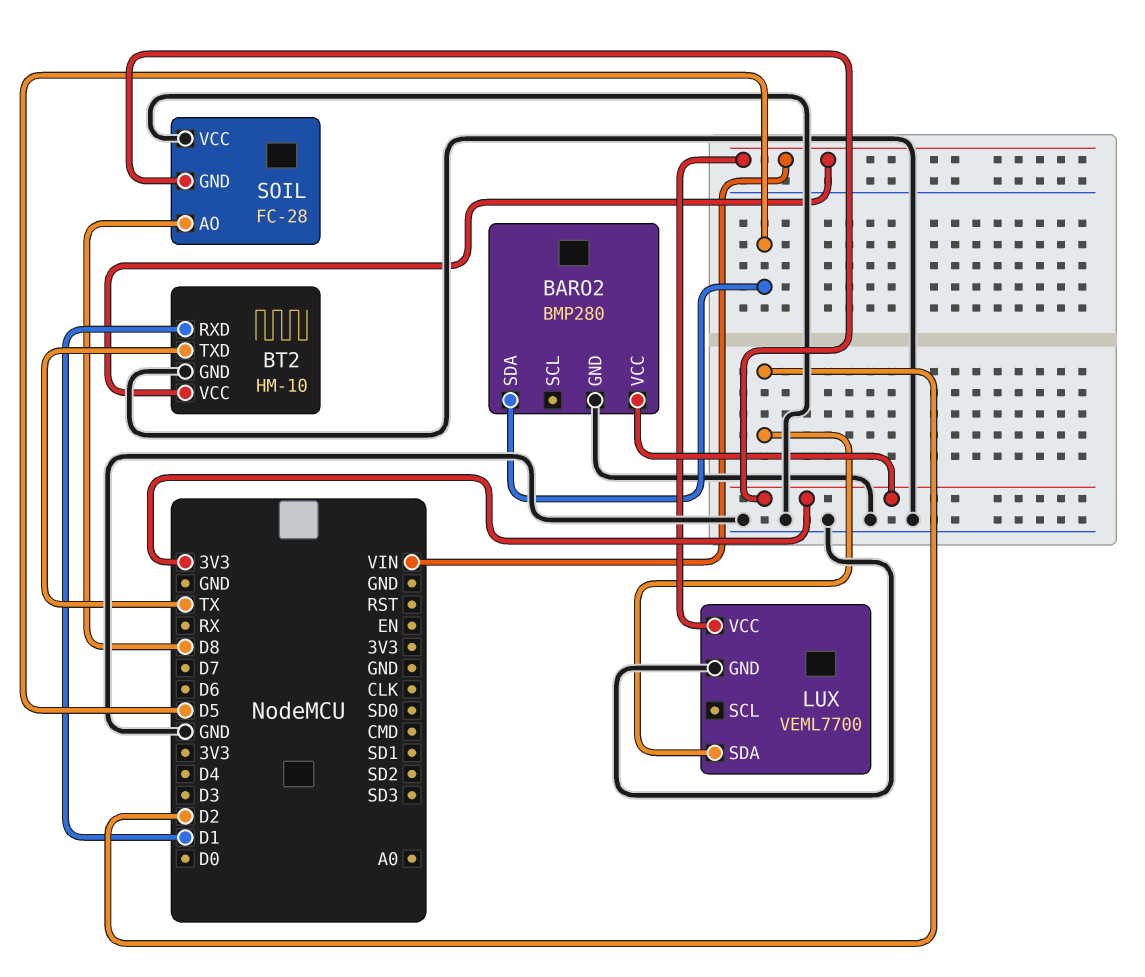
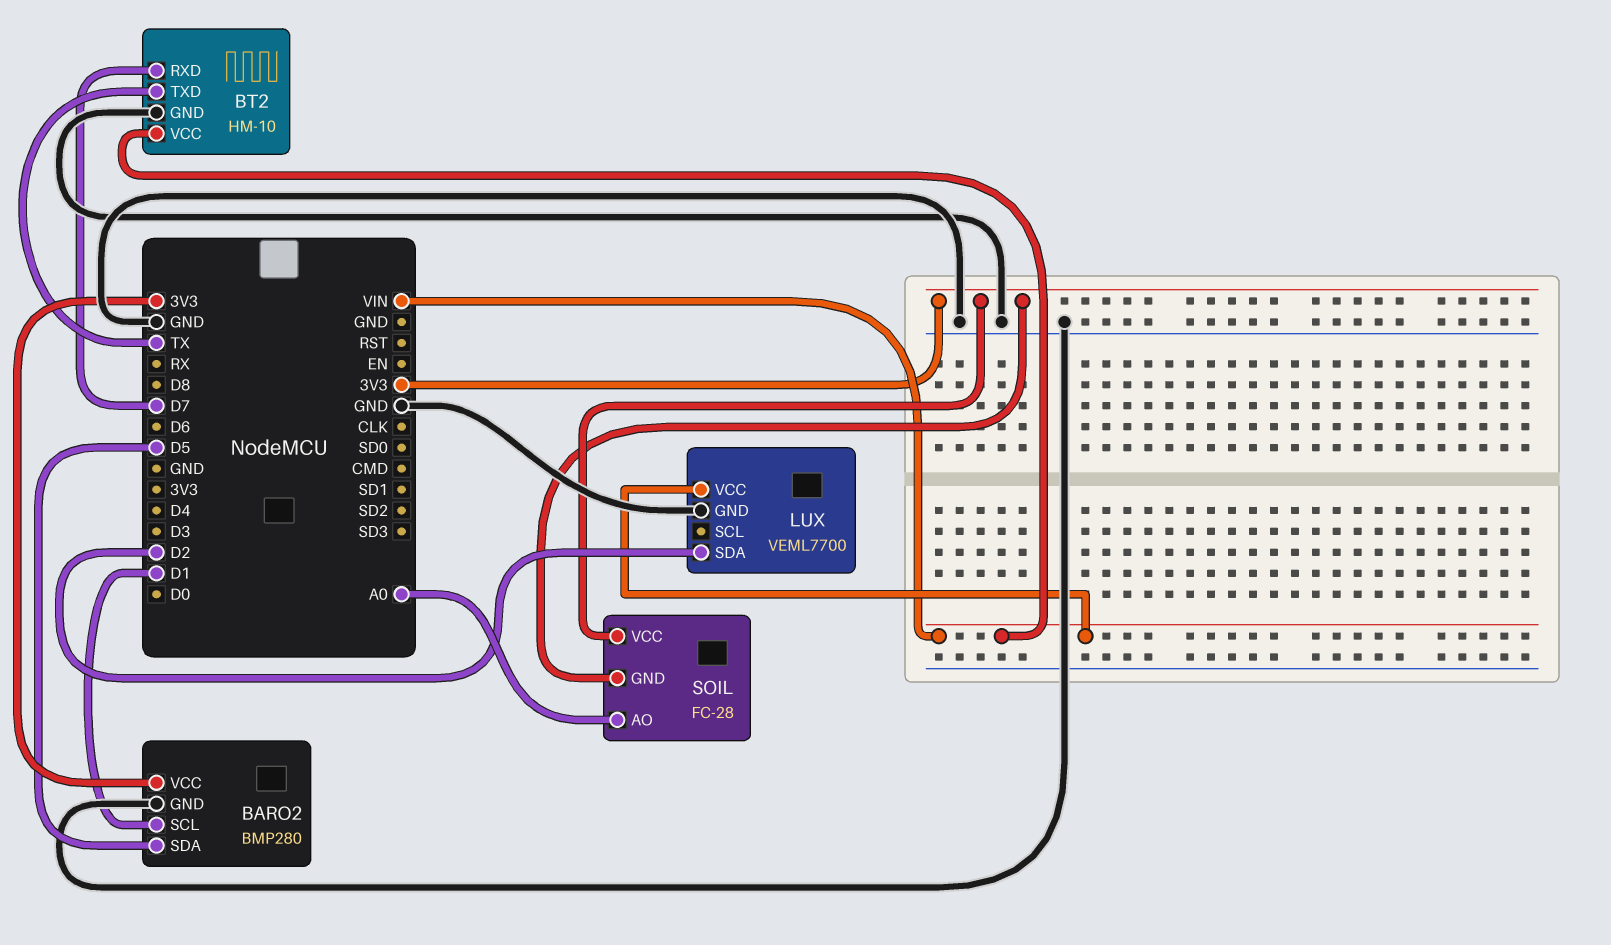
BARO2 pin SCL: none -> D1
BT2 pin RXD: D1 -> D7
SOIL pin AO: D8 -> A0
SOIL pin VCC: GND -> 3V3

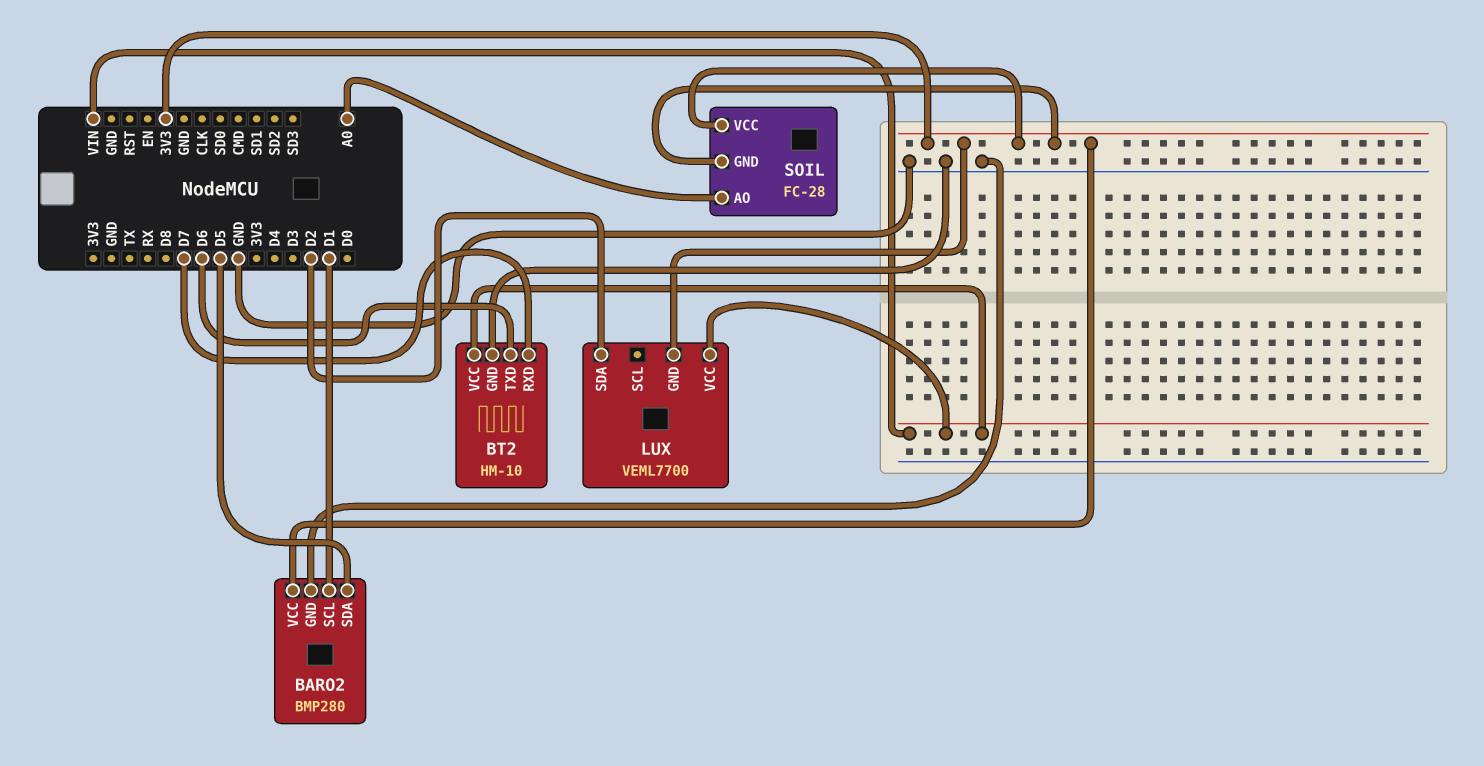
BT2 pin TXD: TX -> D6
LUX pin GND: GND -> 3V3

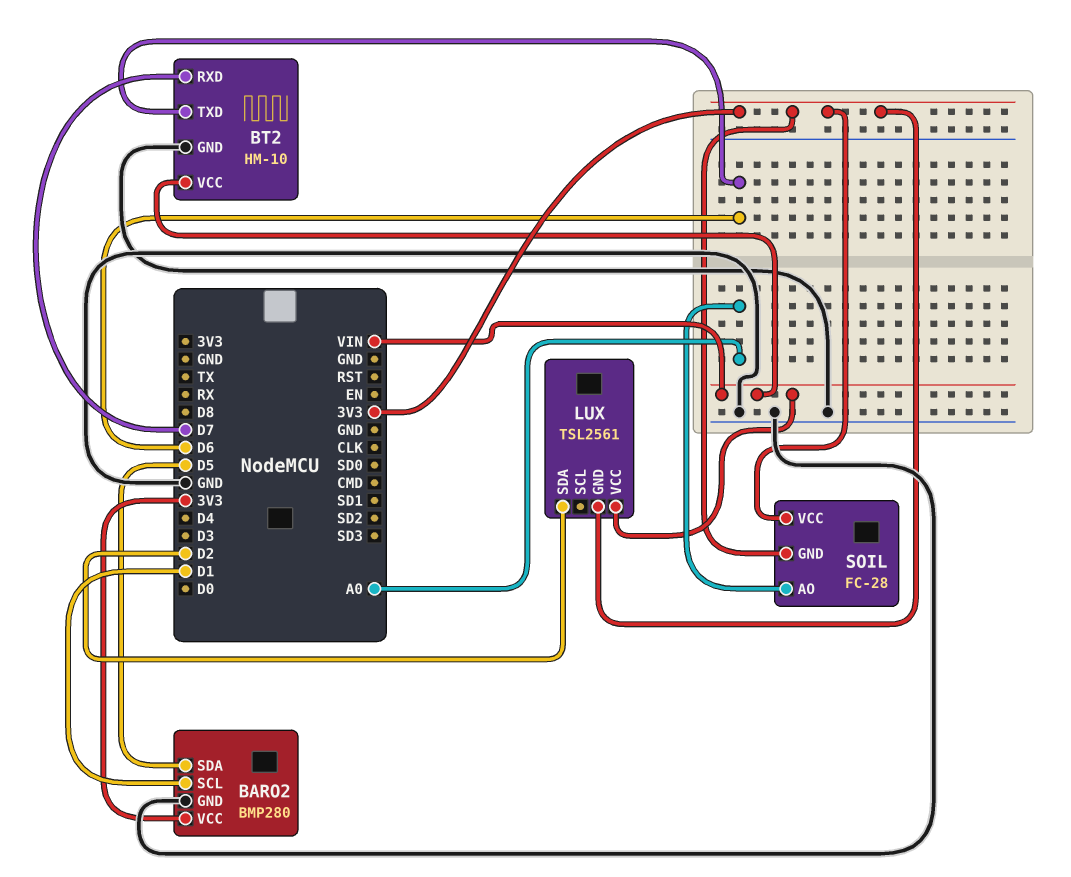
LUX: VEML7700 -> TSL2561

